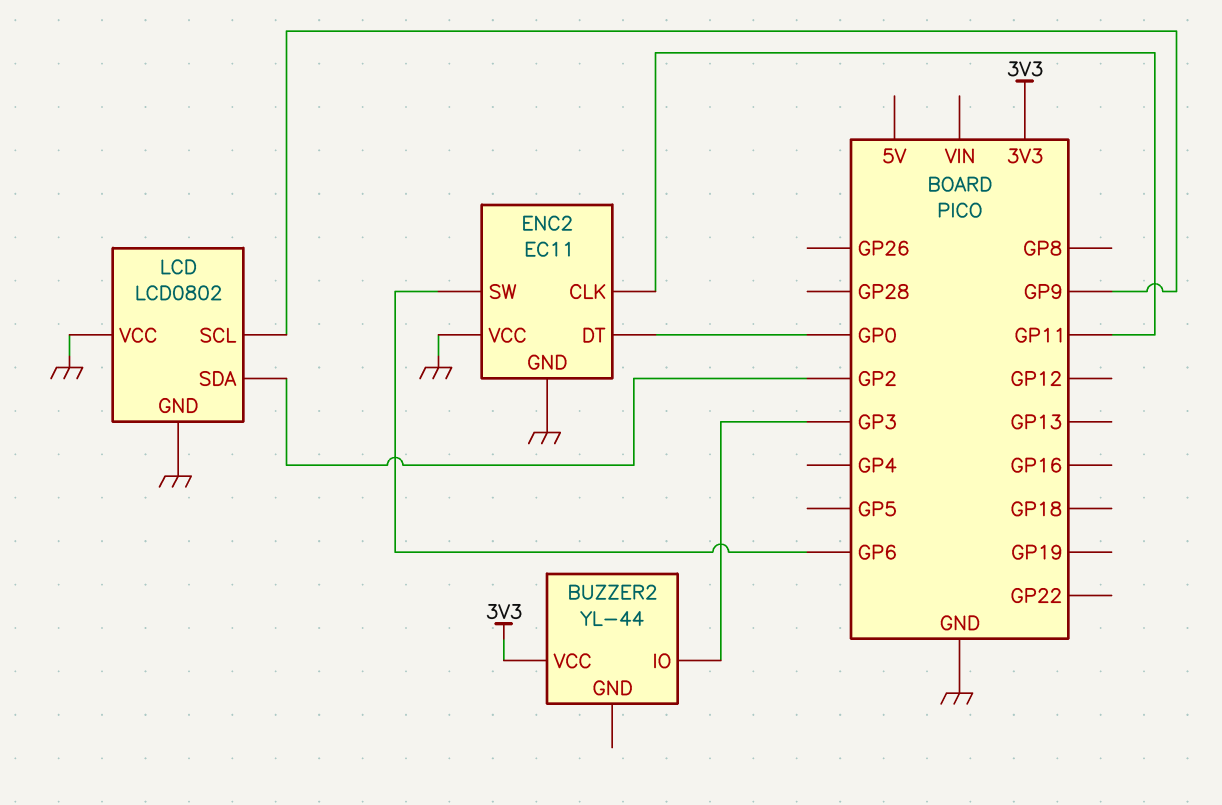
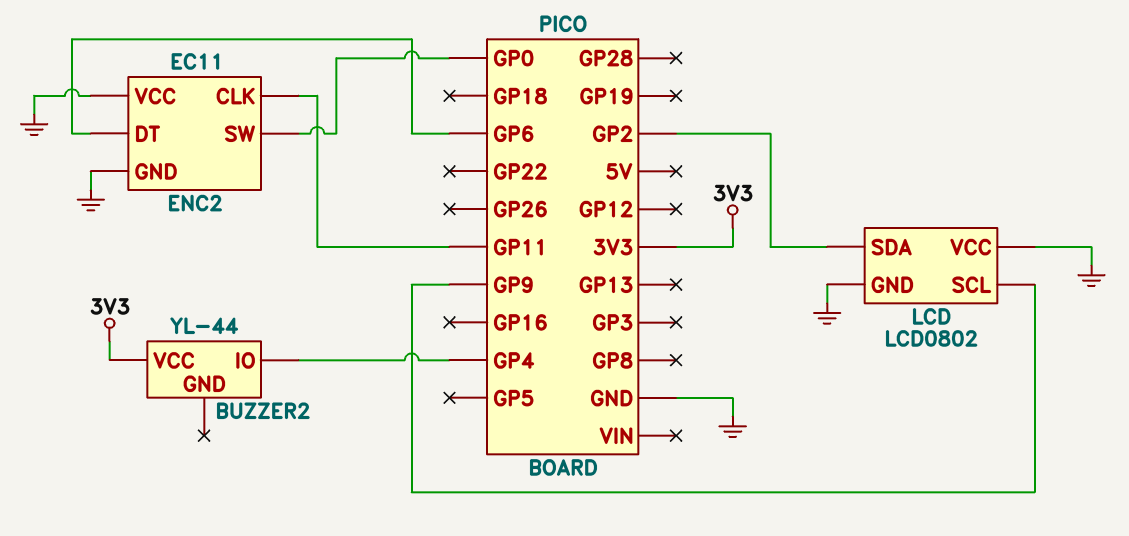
BUZZER2 pin IO: GP3 -> GP4
ENC2 pin DT: GP0 -> GP6
ENC2 pin SW: GP6 -> GP0

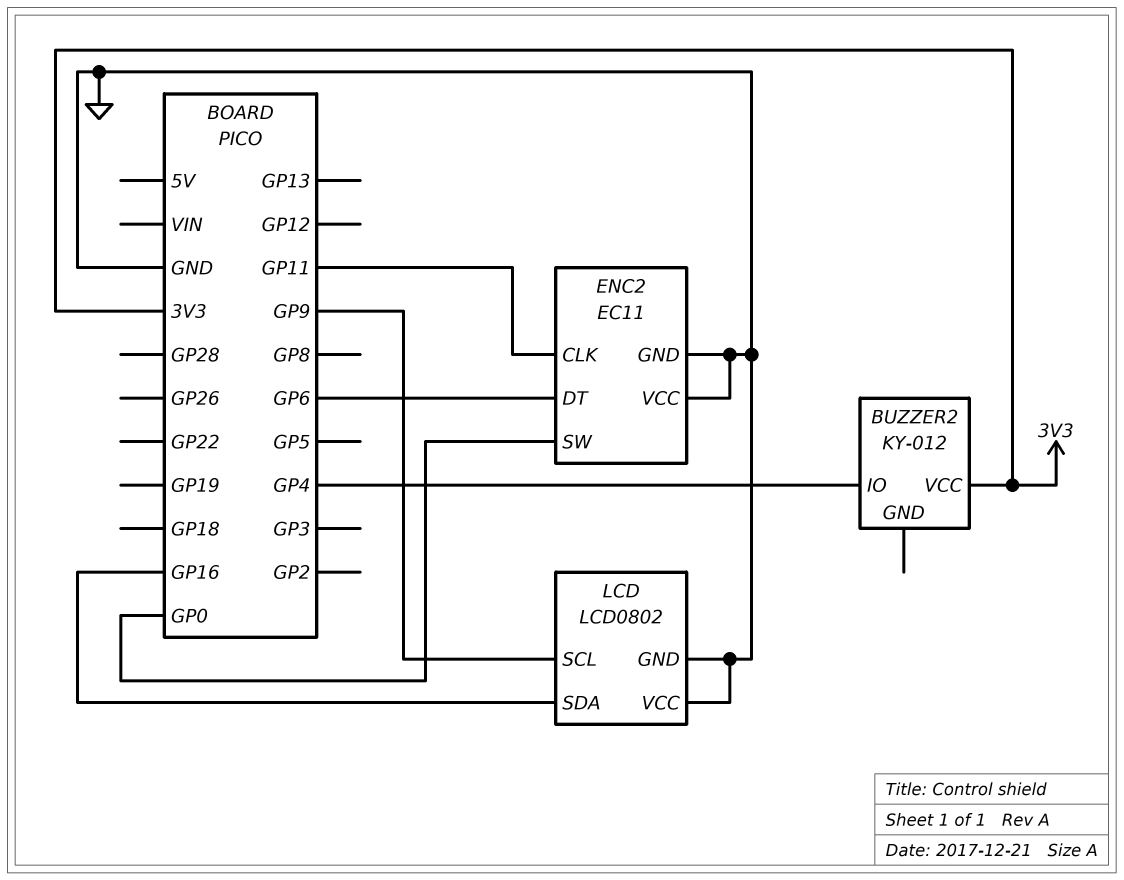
BUZZER2: YL-44 -> KY-012
LCD pin SDA: GP2 -> GP16

